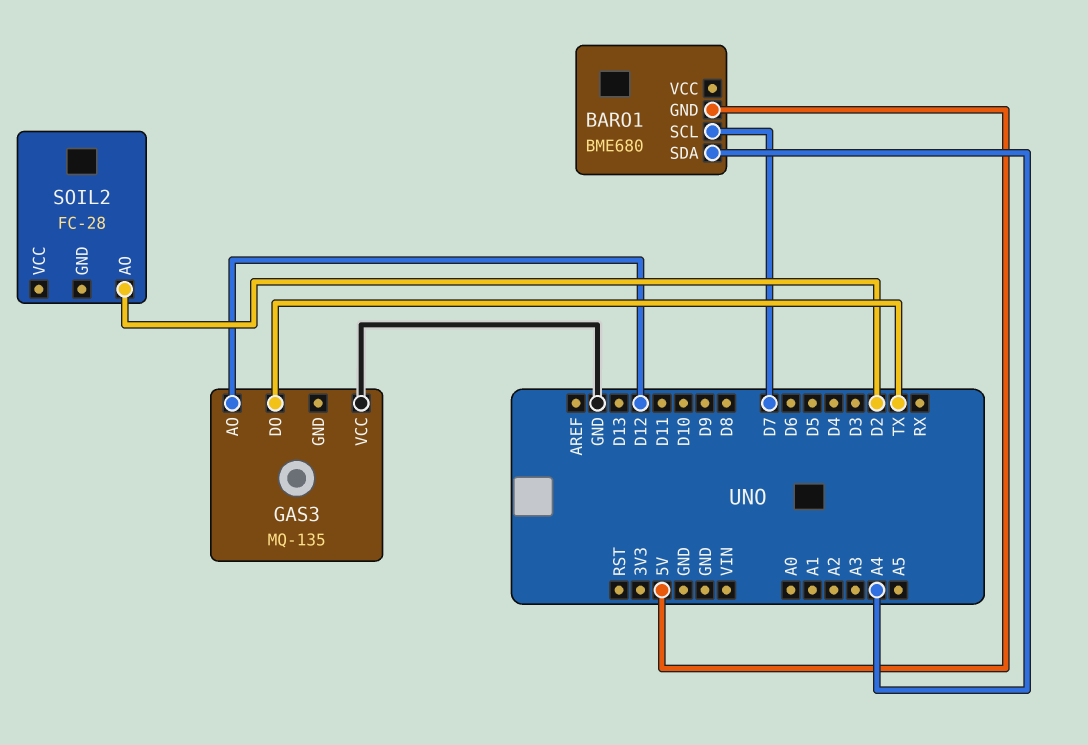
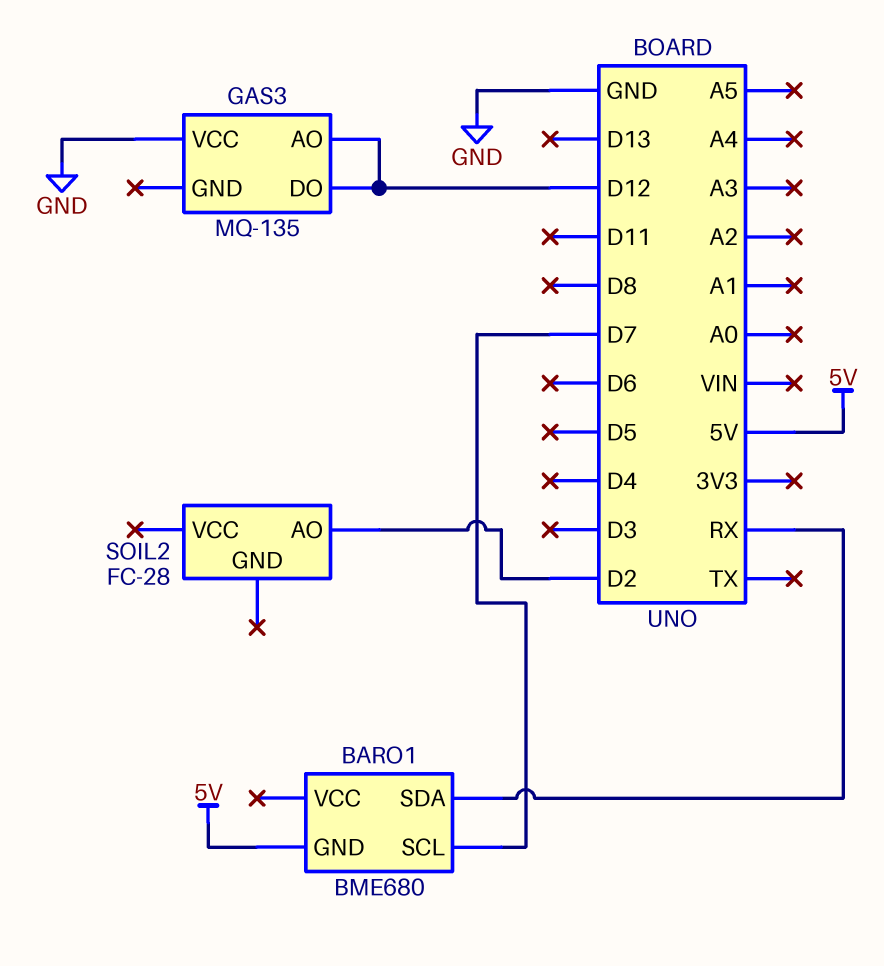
BARO1 pin SDA: A4 -> RX
GAS3 pin DO: TX -> D12

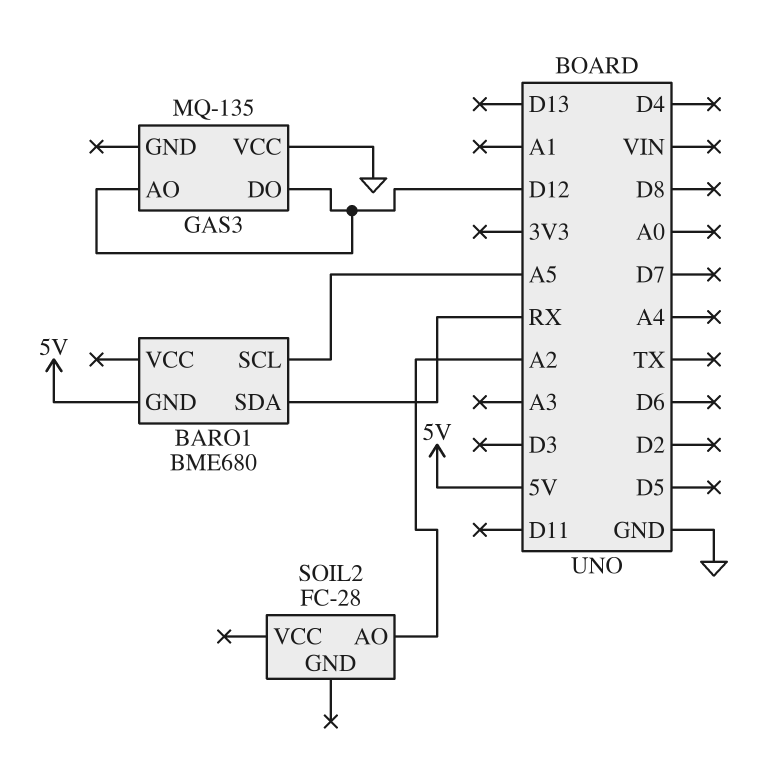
BARO1 pin SCL: D7 -> A5
SOIL2 pin AO: D2 -> A2

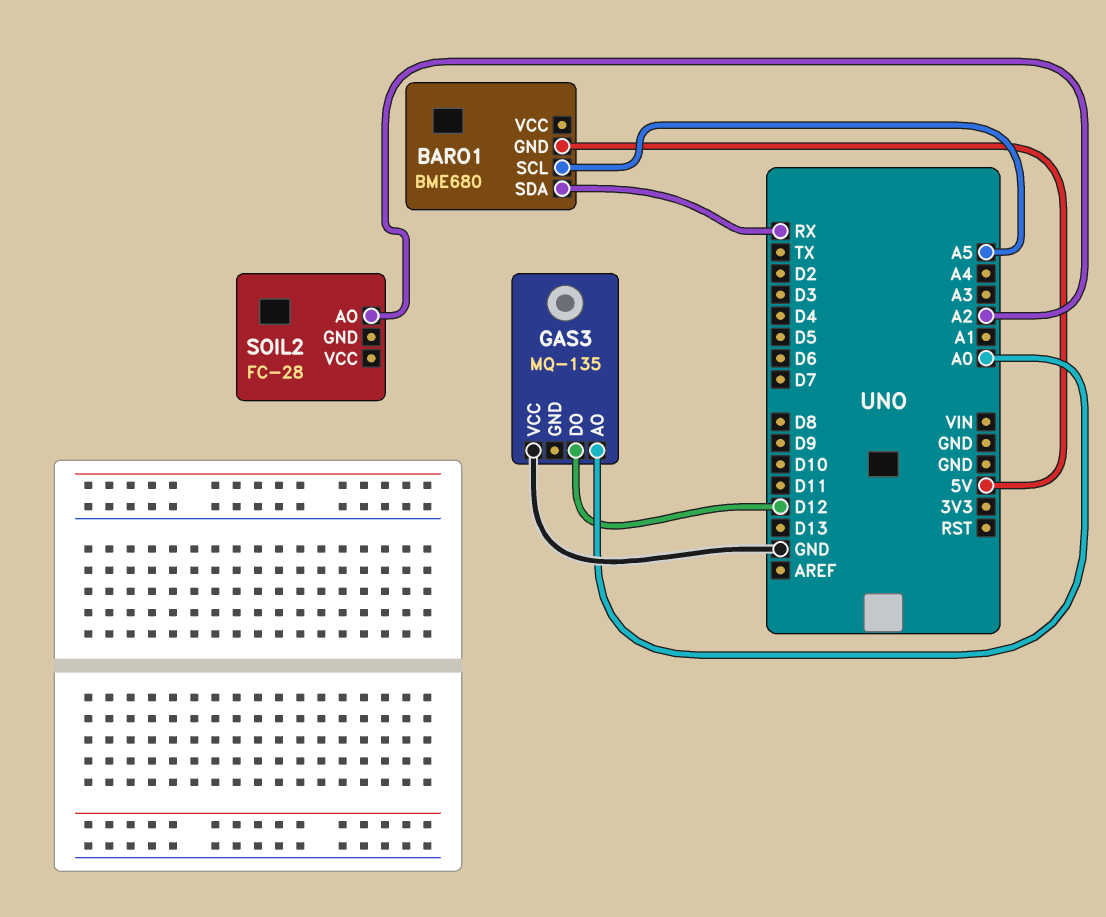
GAS3 pin AO: D12 -> A0

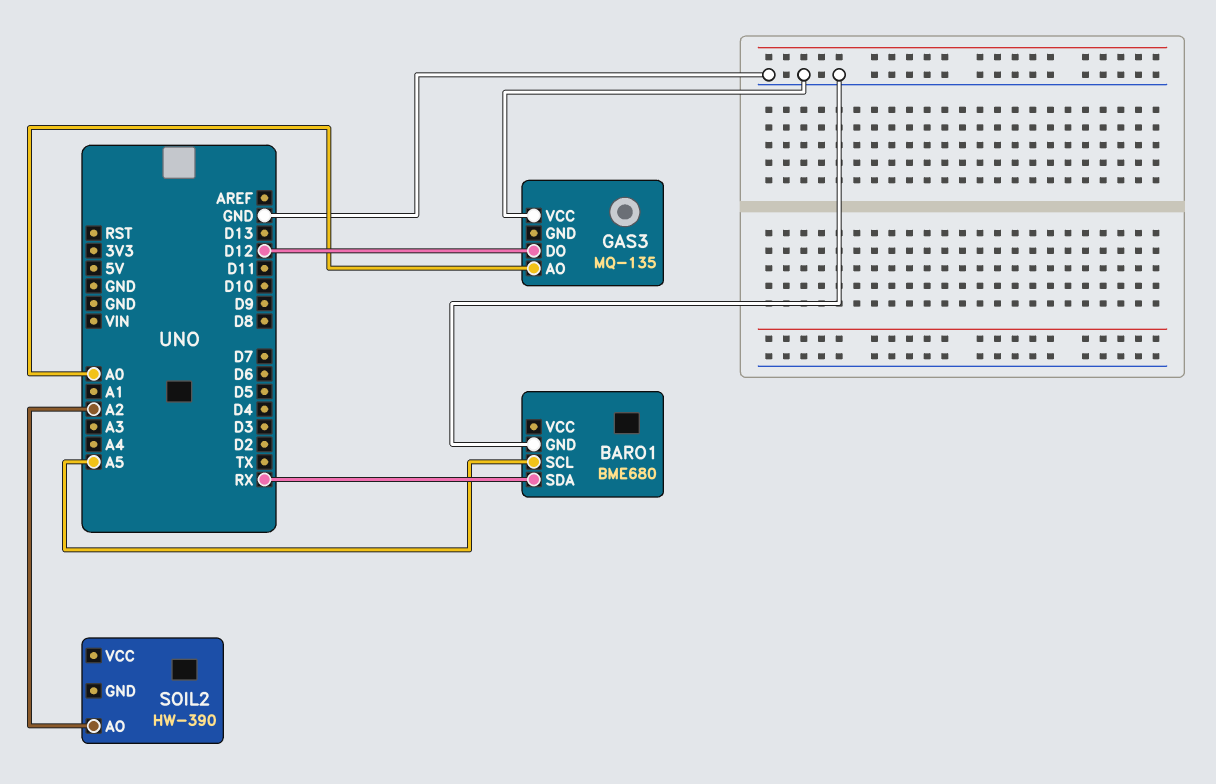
BARO1 pin GND: 5V -> GND
SOIL2: FC-28 -> HW-390

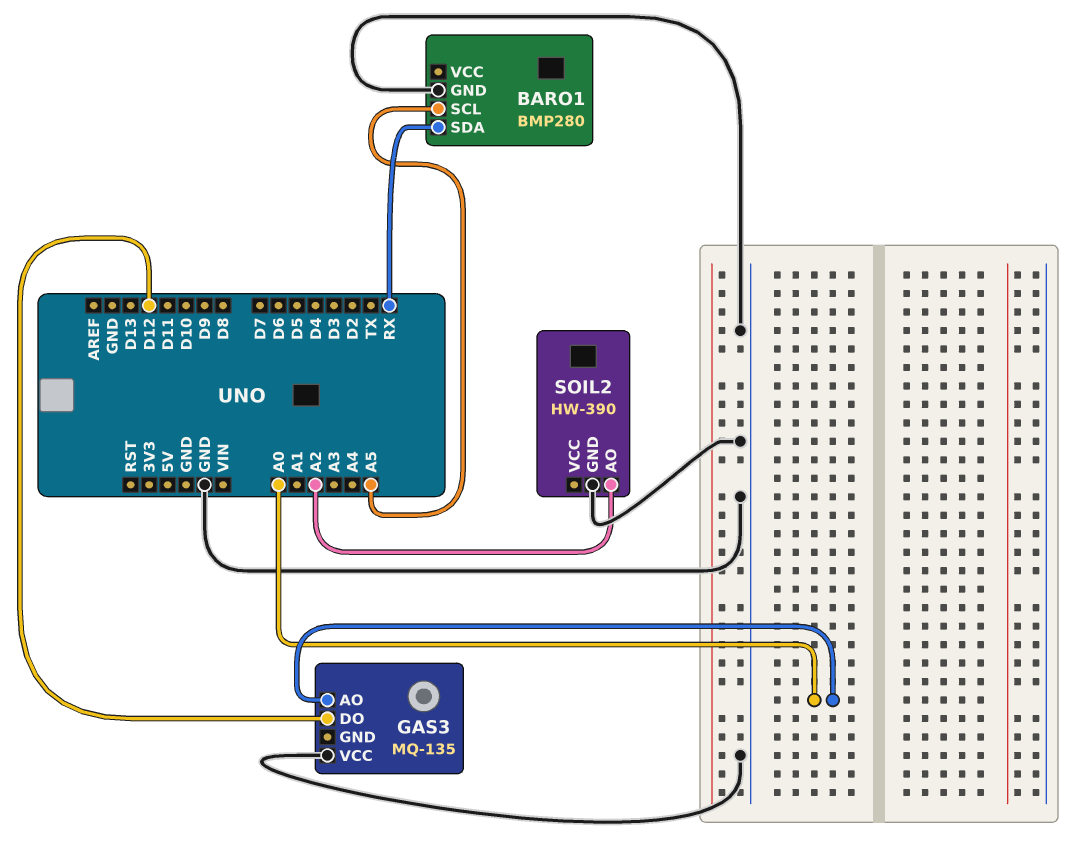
BARO1: BME680 -> BMP280
SOIL2 pin GND: none -> GND

